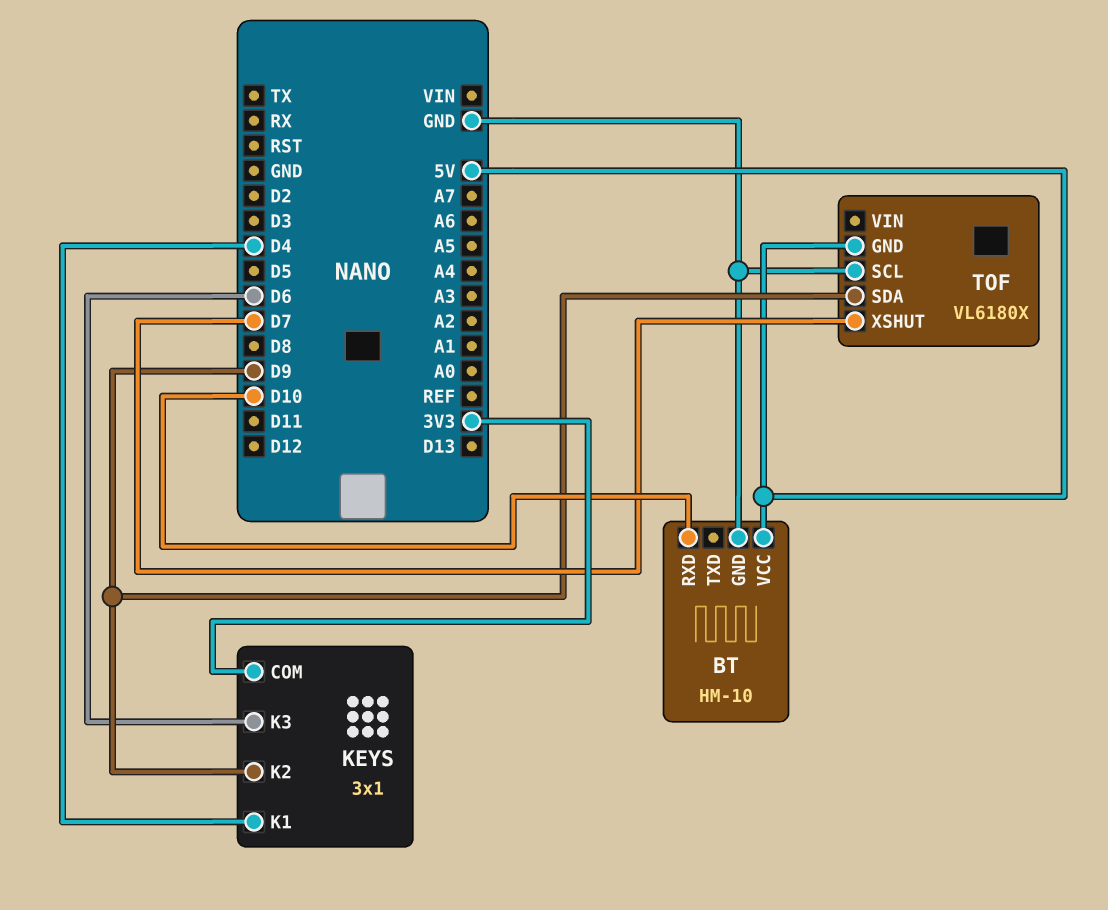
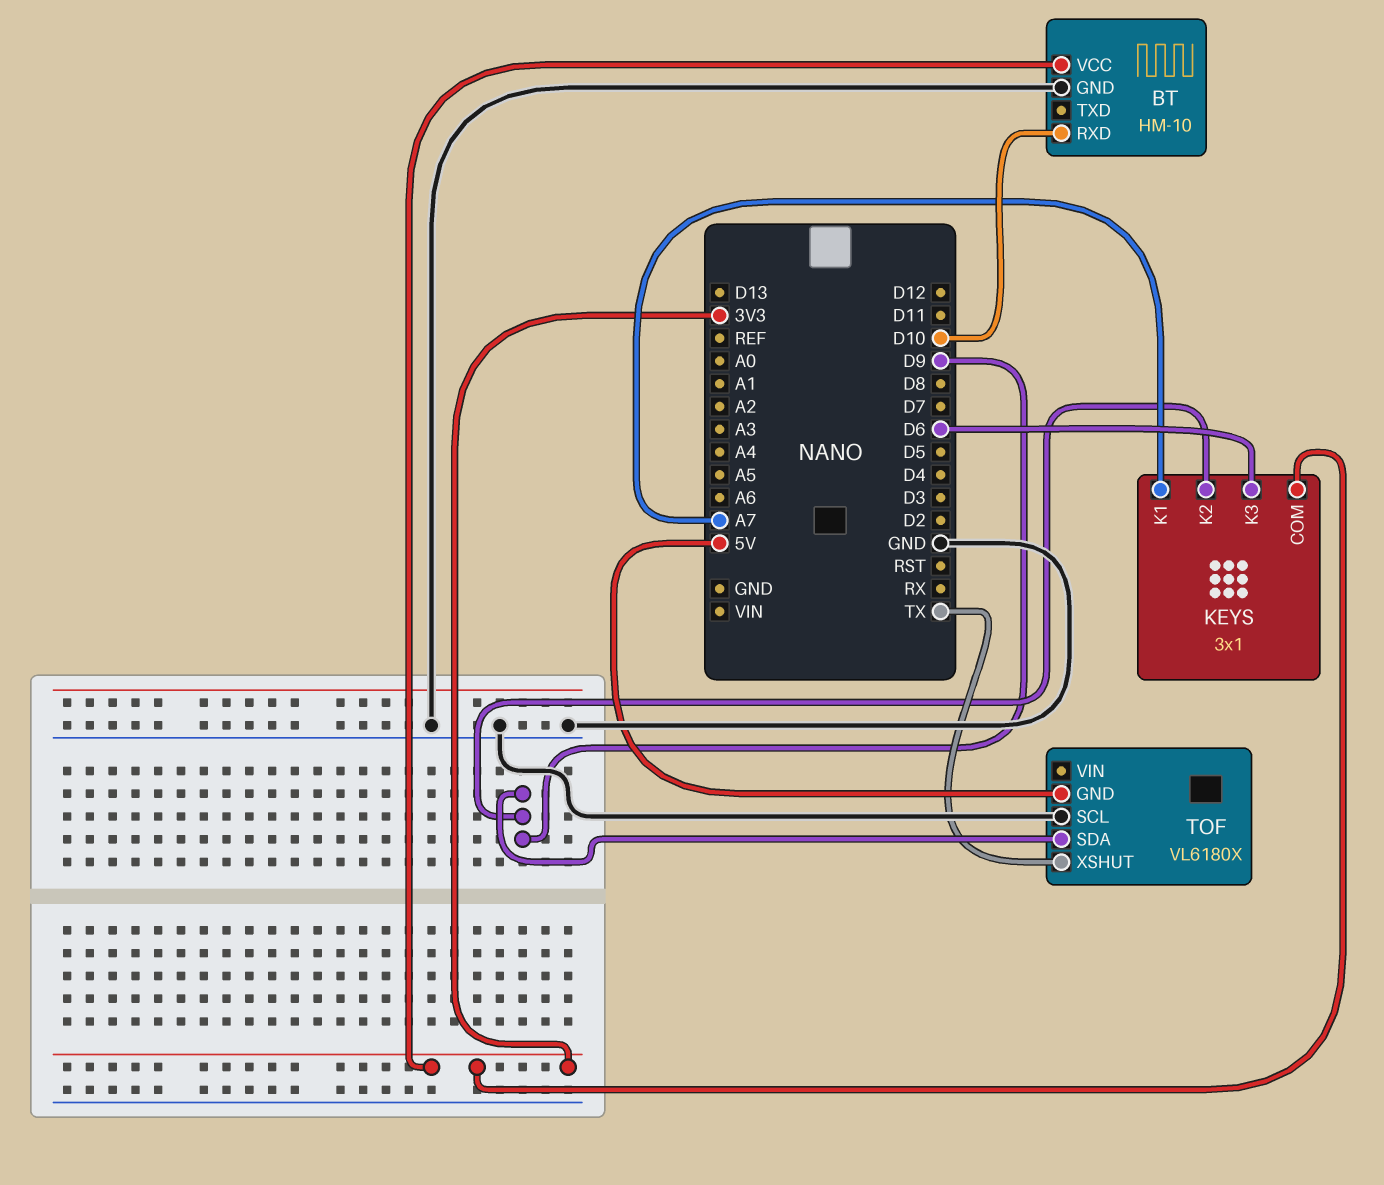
BT pin VCC: 5V -> 3V3
KEYS pin K1: D4 -> A7
TOF pin XSHUT: D7 -> TX

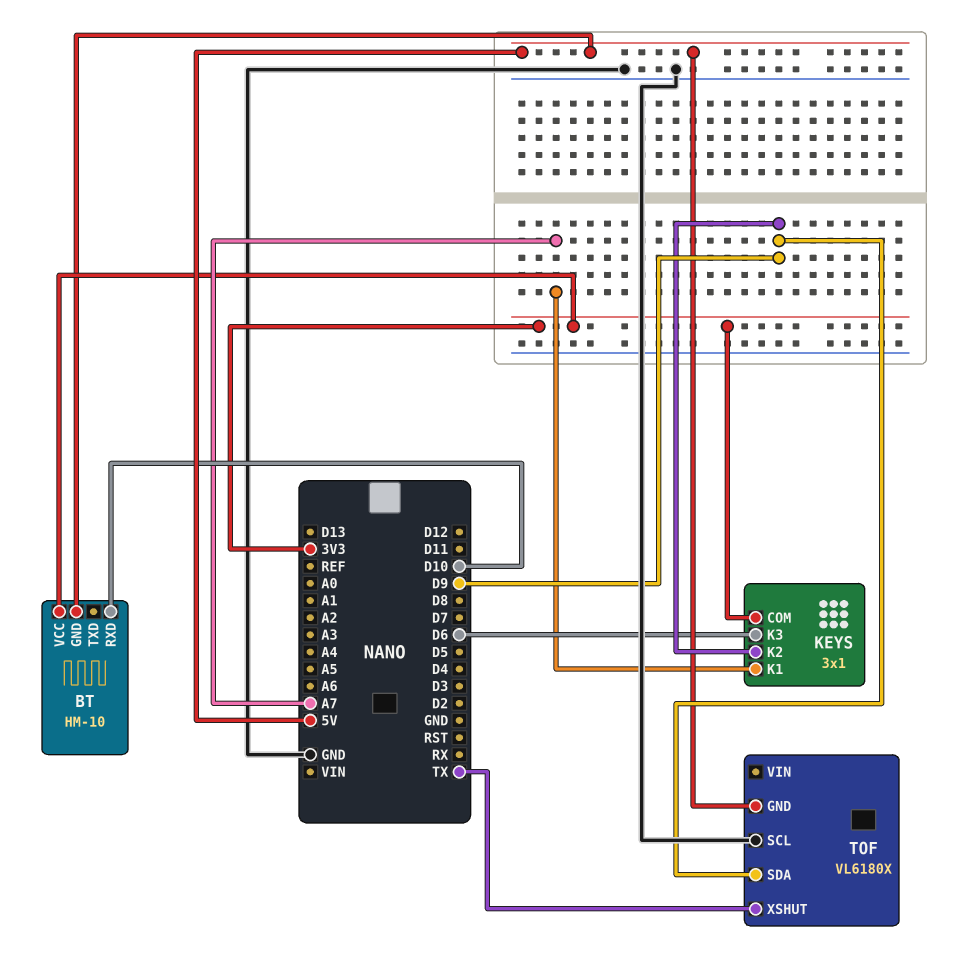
BT pin GND: GND -> 5V

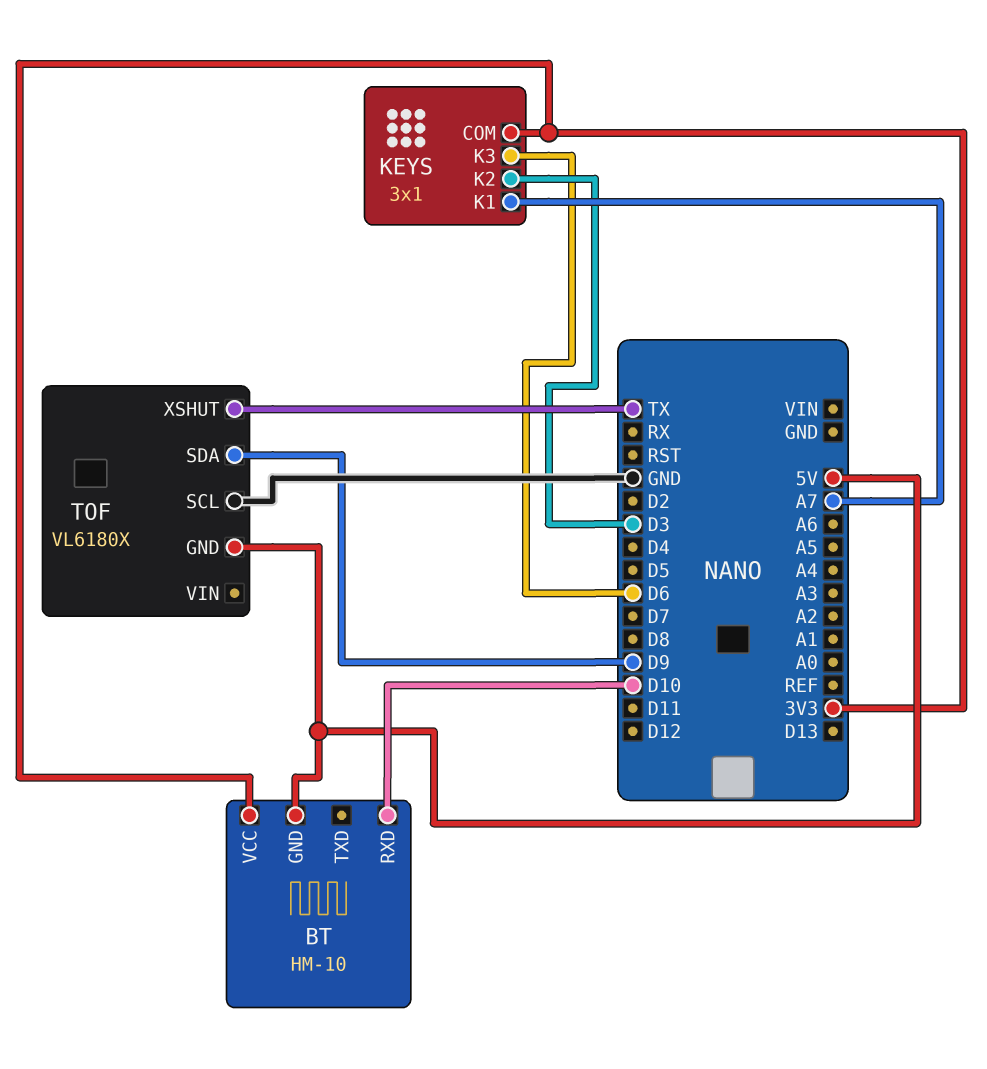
KEYS pin K2: D9 -> D3

